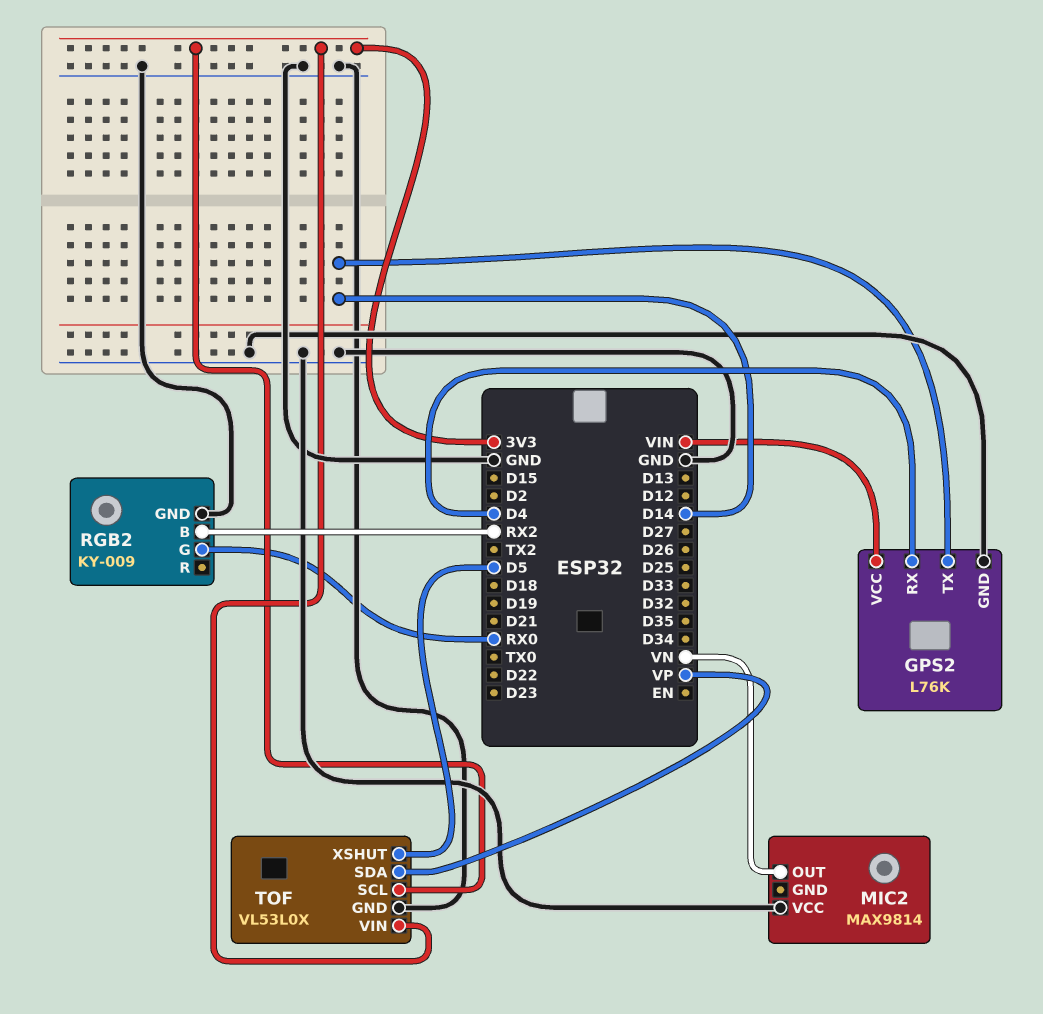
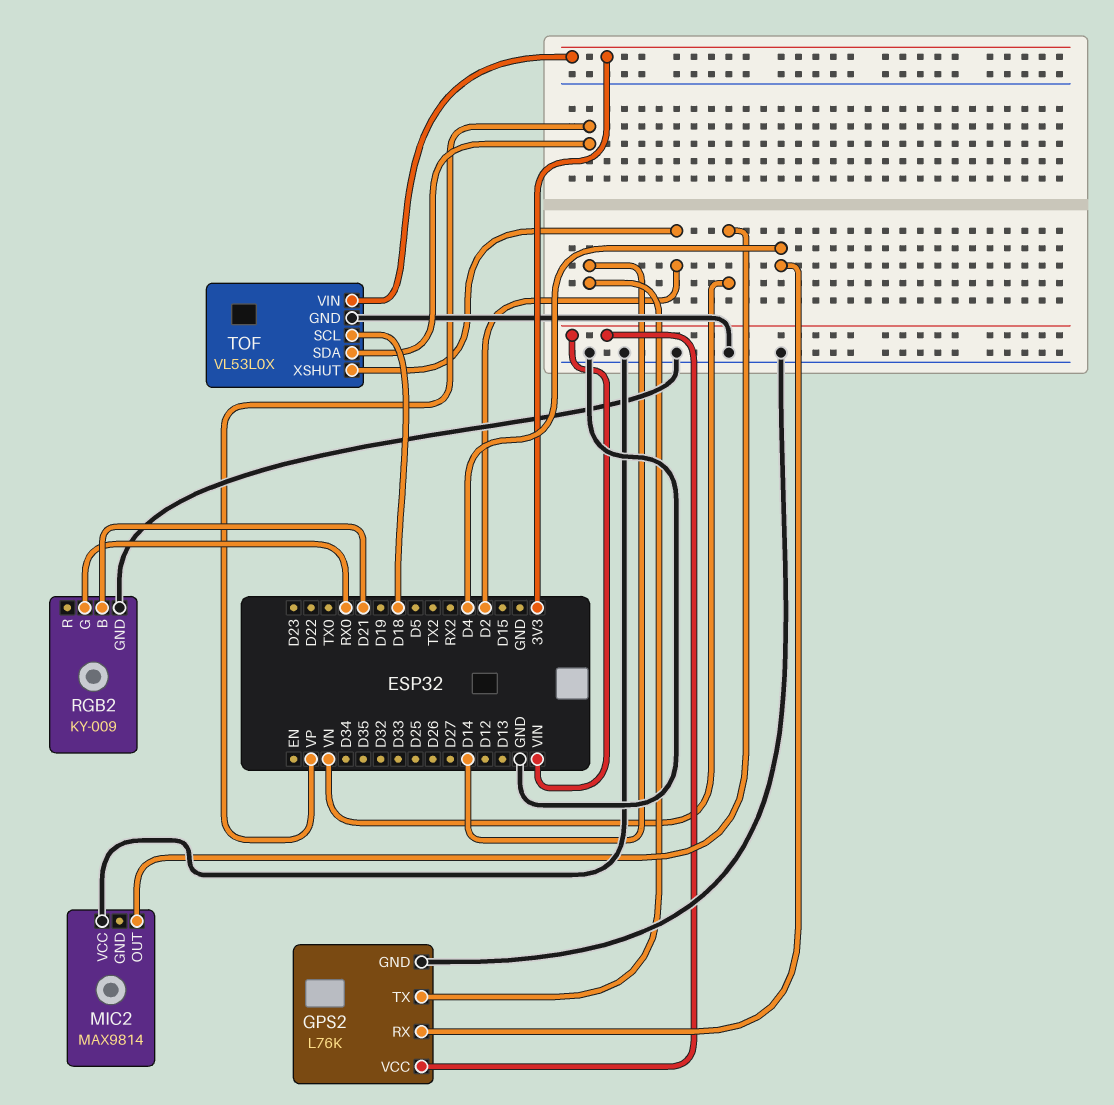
RGB2 pin B: RX2 -> D21
TOF pin SCL: 3V3 -> D18
TOF pin XSHUT: D5 -> D2

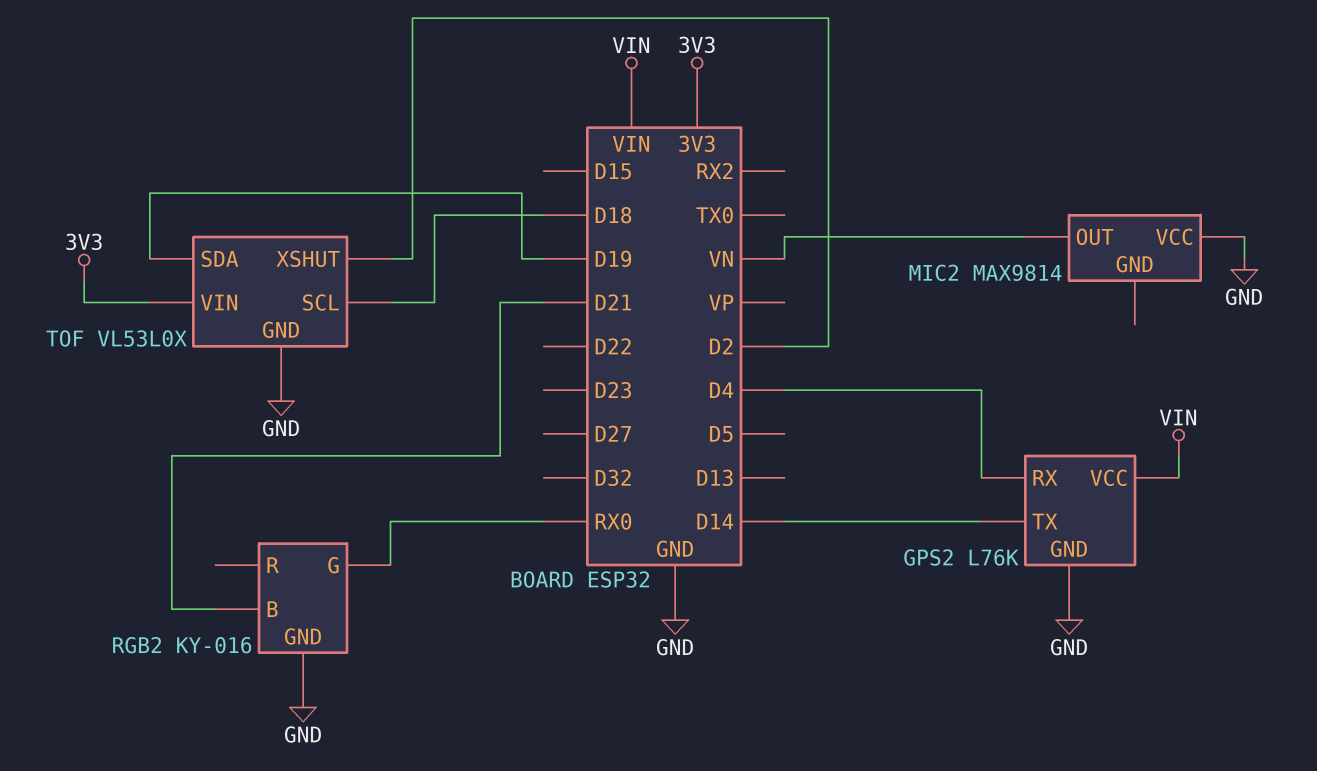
RGB2: KY-009 -> KY-016
TOF pin SDA: VP -> D19

